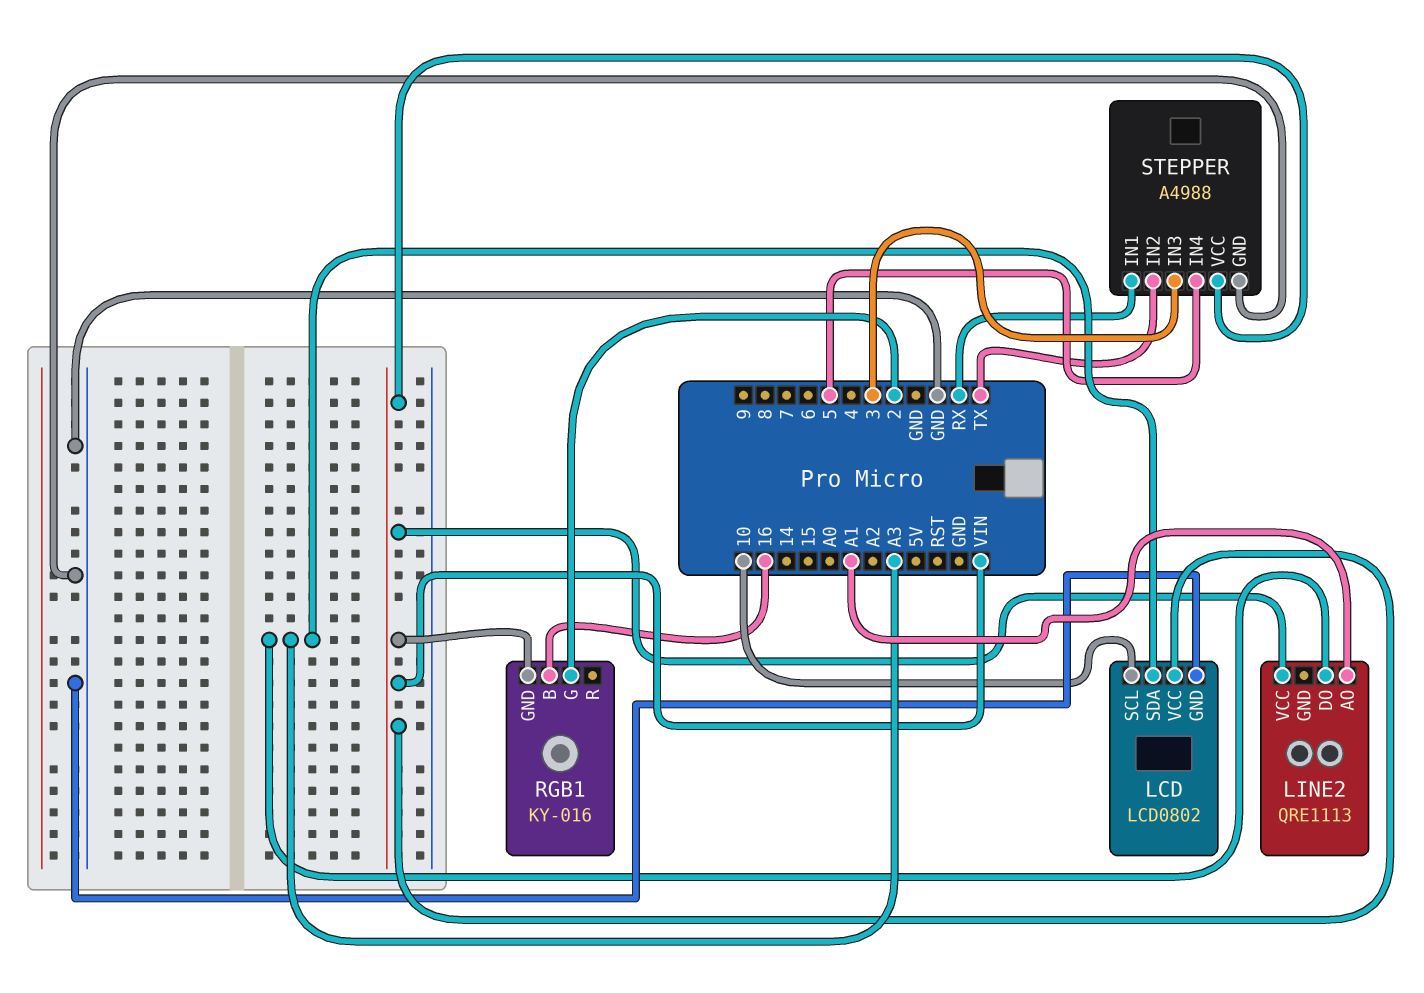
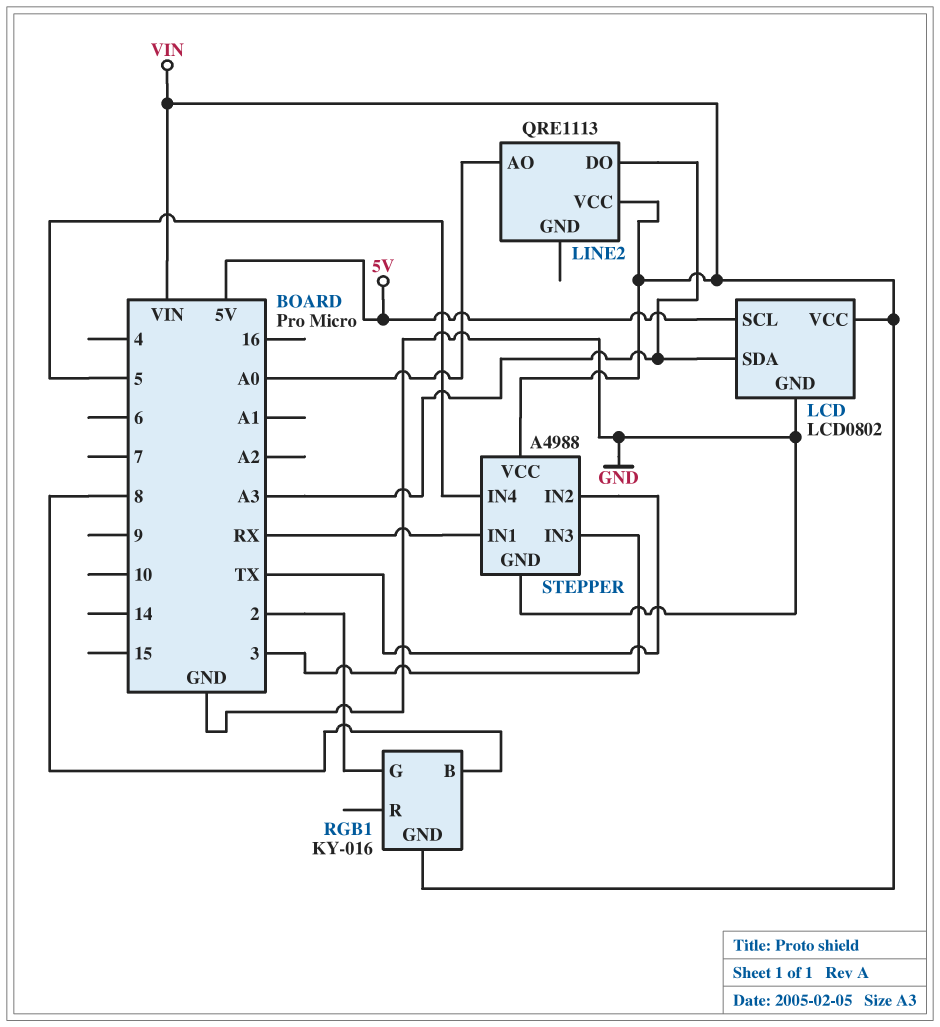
LCD pin SCL: 10 -> 5V
LINE2 pin AO: A1 -> A0
RGB1 pin B: 16 -> 8

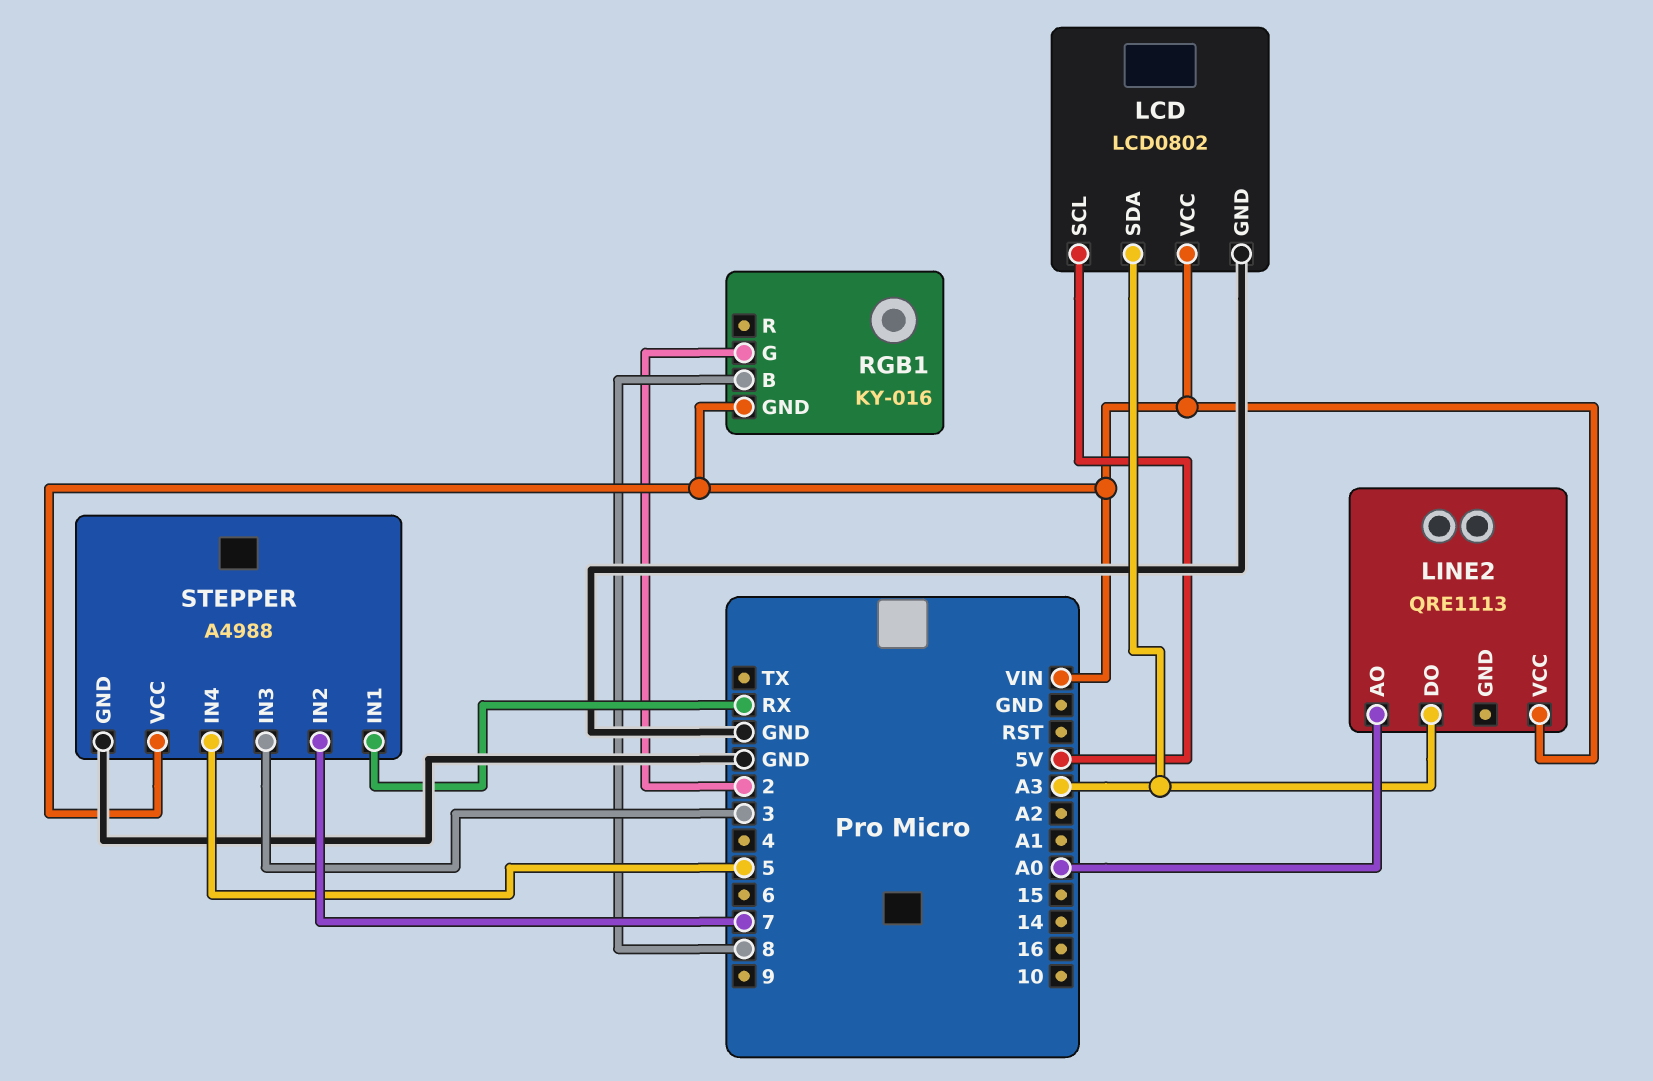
STEPPER pin IN2: TX -> 7

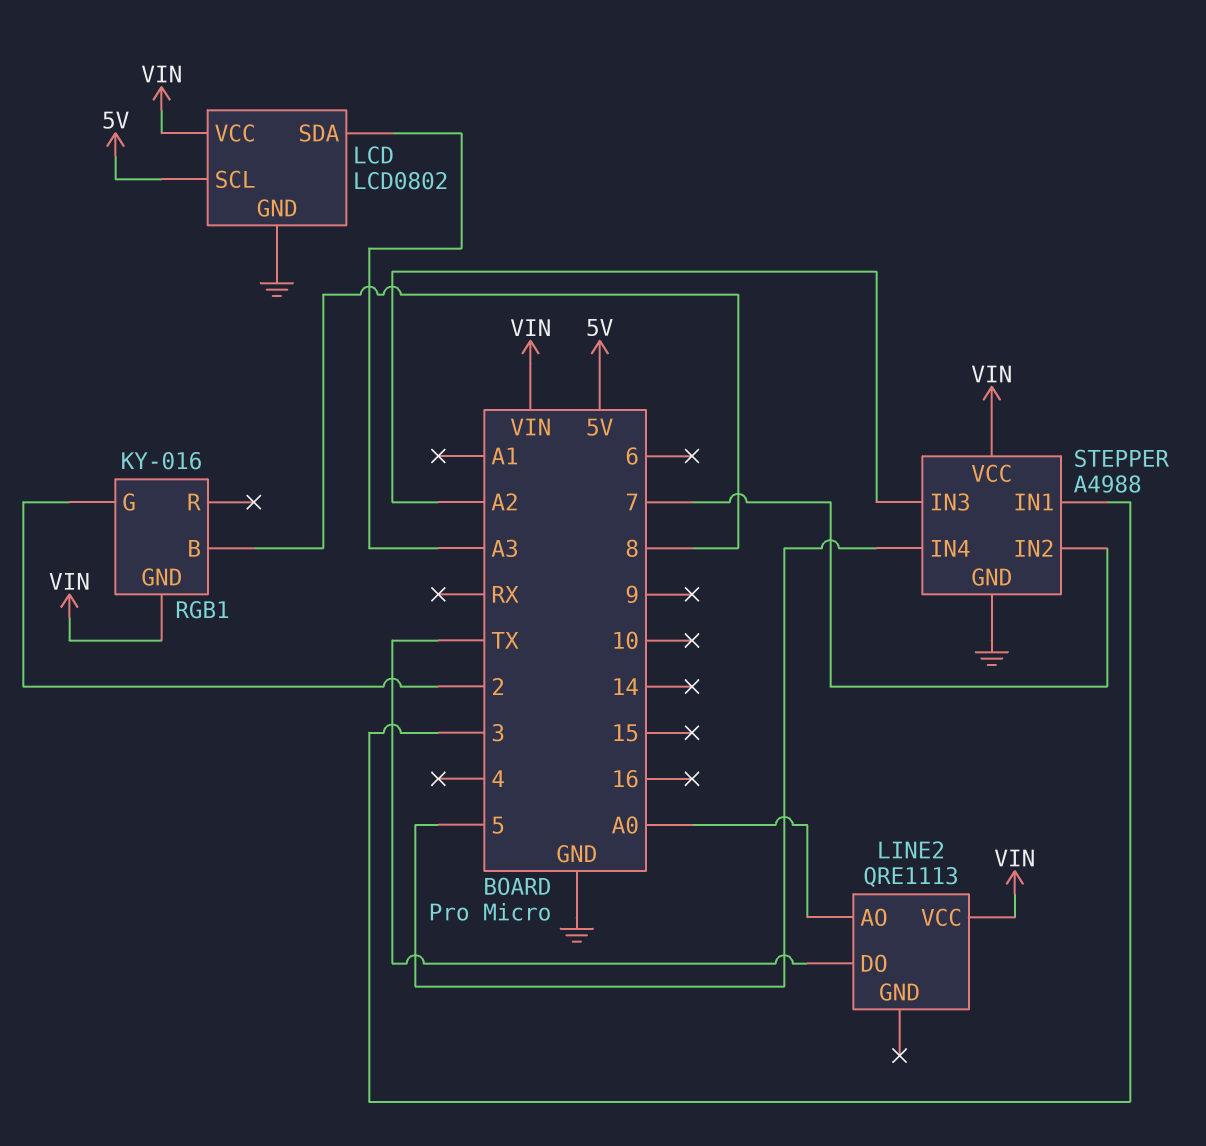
LINE2 pin DO: A3 -> TX
STEPPER pin IN1: RX -> 3
STEPPER pin IN3: 3 -> A2

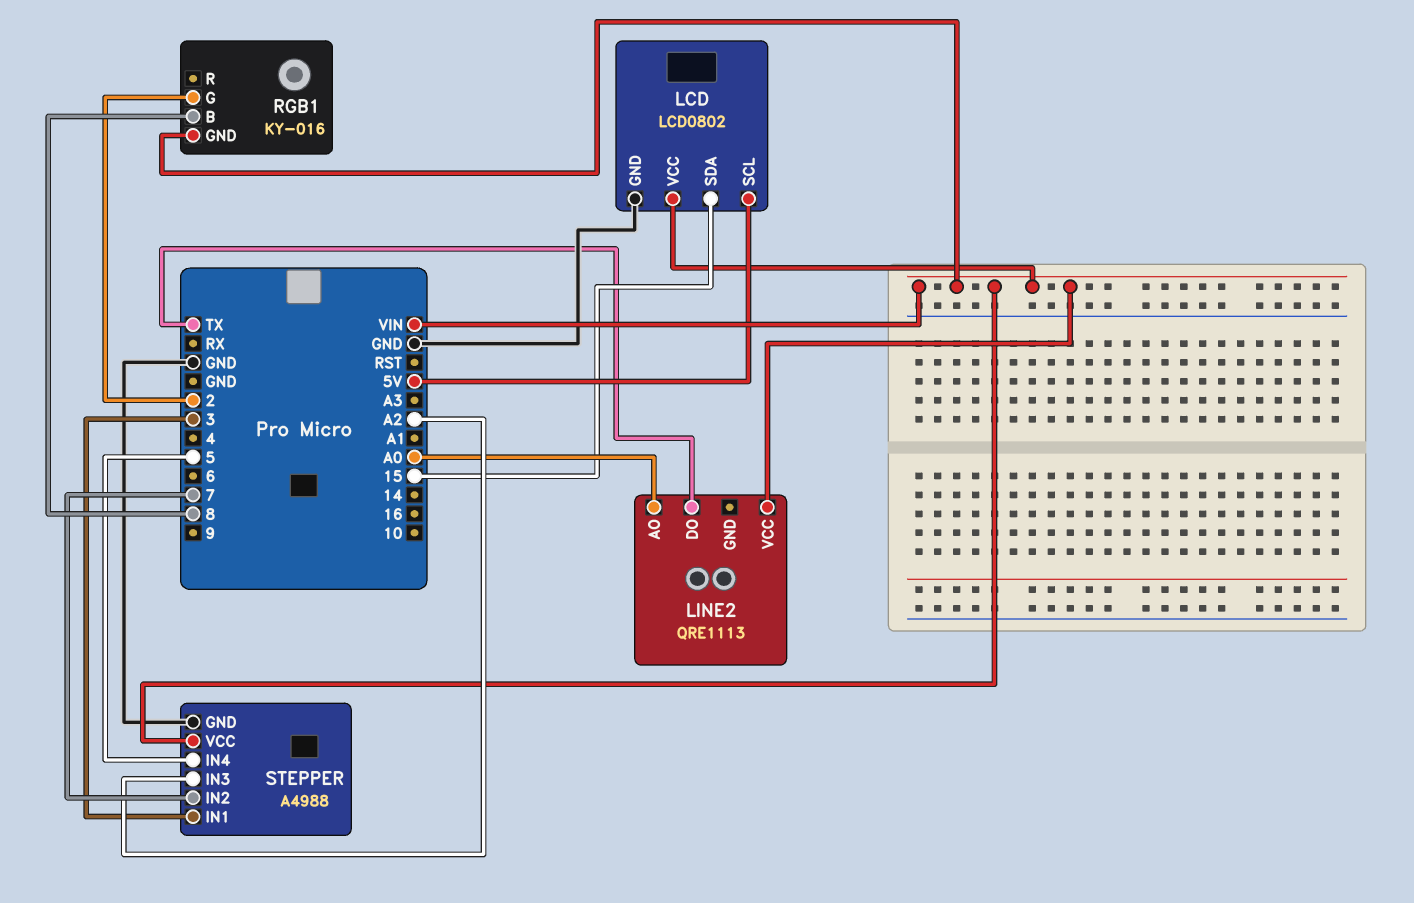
LCD pin SDA: A3 -> 15

